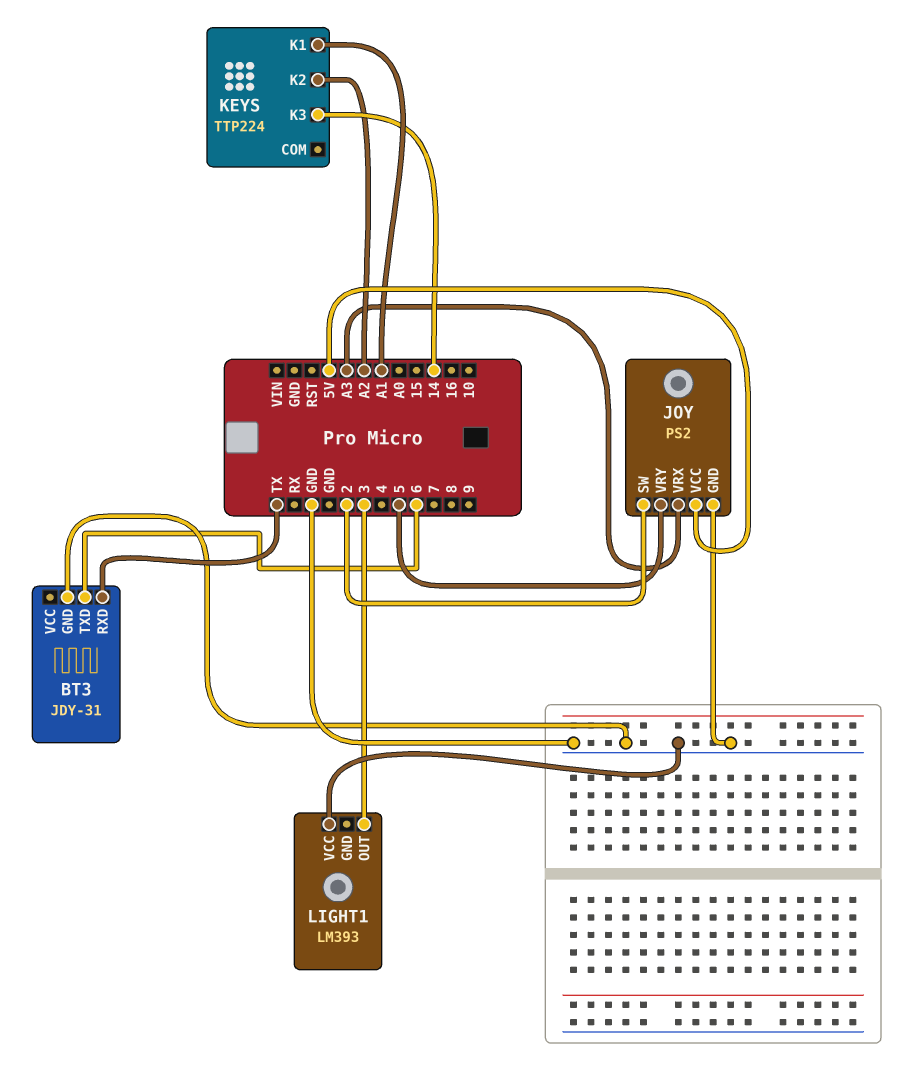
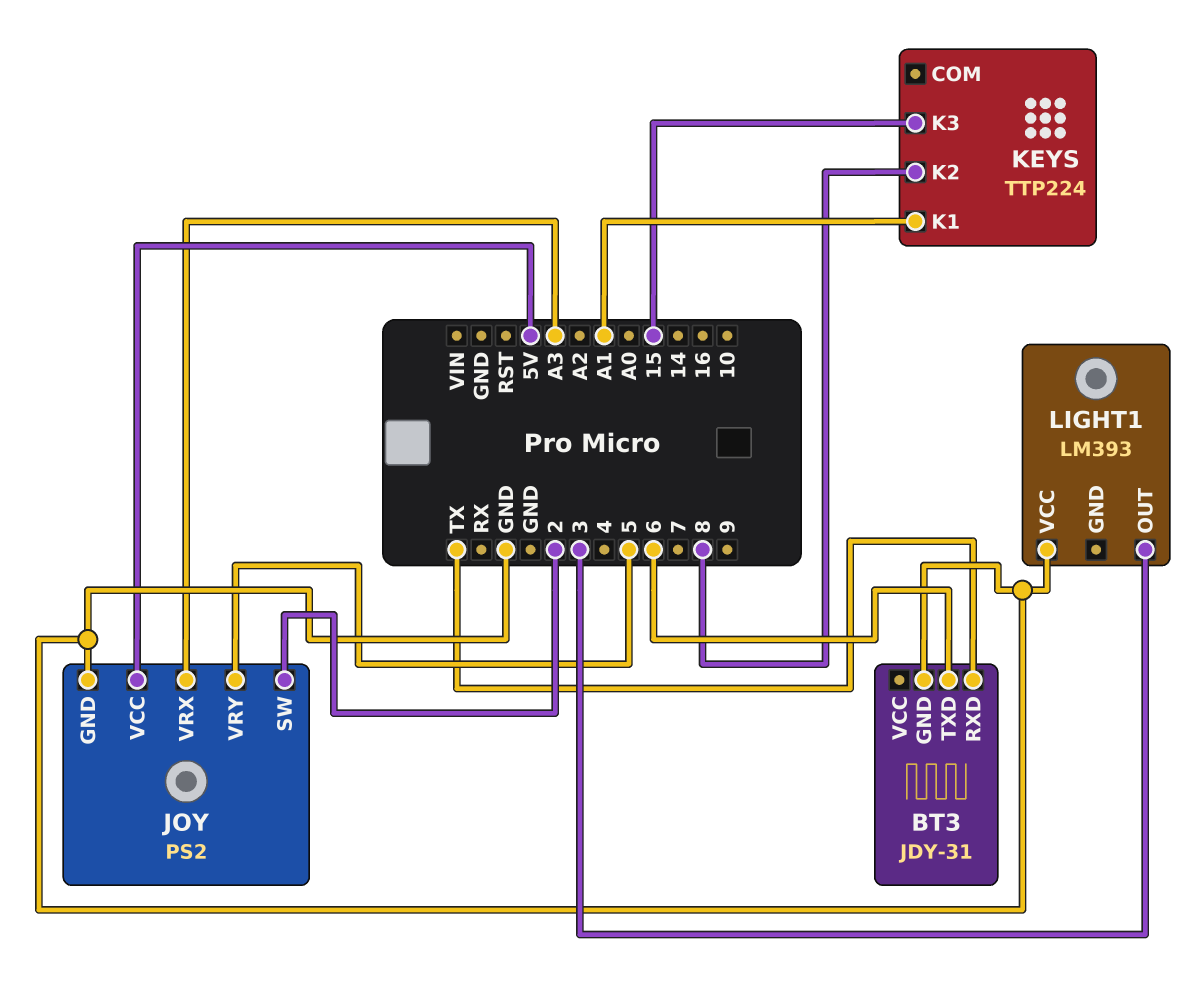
KEYS pin K2: A2 -> 8
KEYS pin K3: 14 -> 15

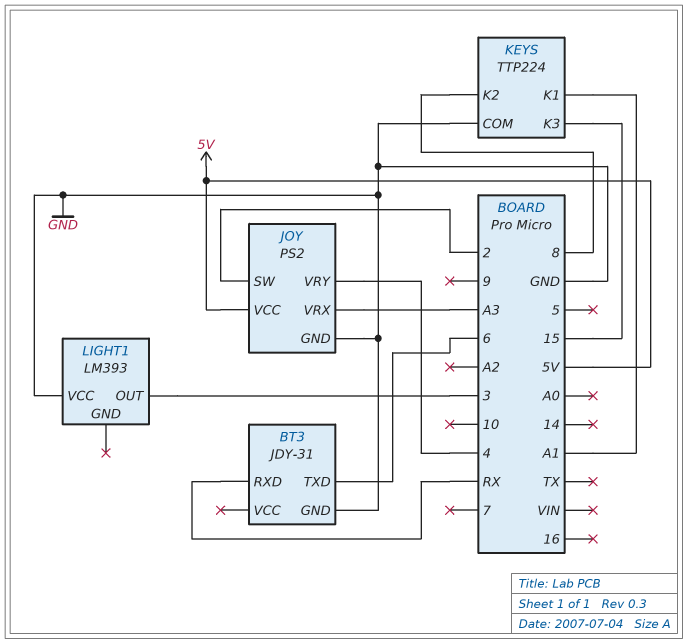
BT3 pin RXD: TX -> RX
JOY pin VRY: 5 -> 4
KEYS pin COM: none -> GND

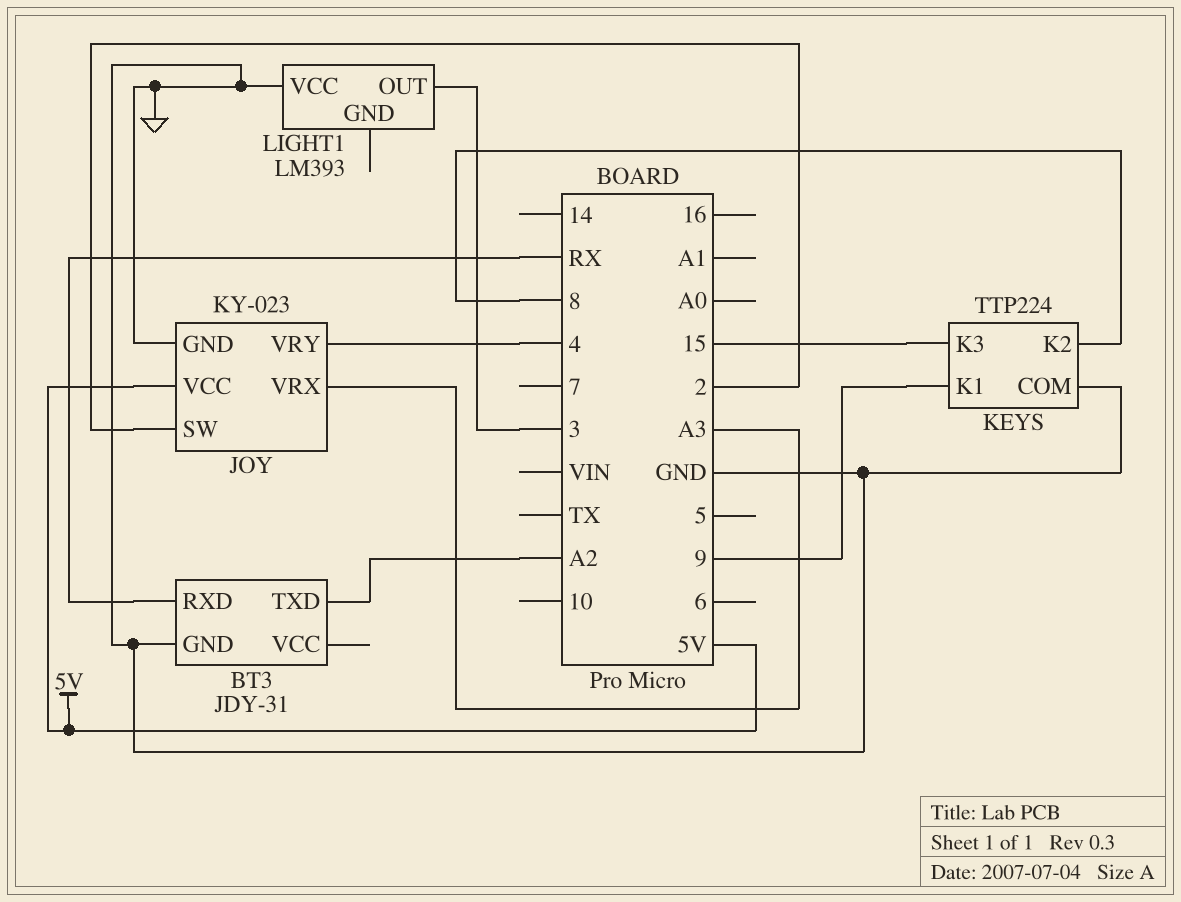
BT3 pin TXD: 6 -> A2
JOY: PS2 -> KY-023
KEYS pin K1: A1 -> 9

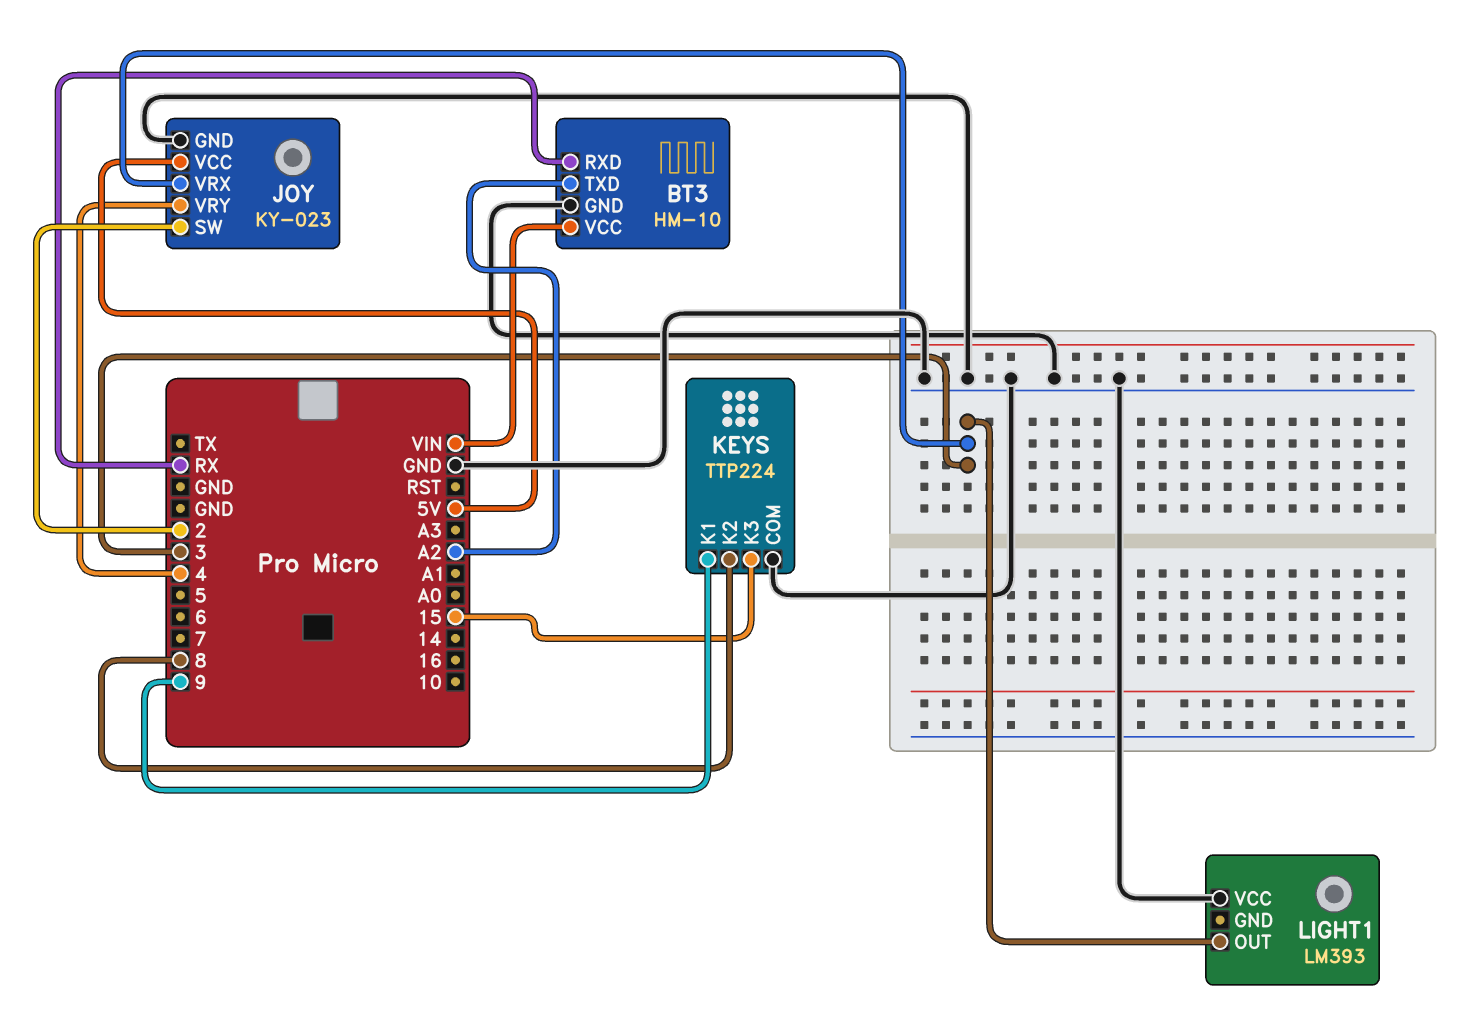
BT3: JDY-31 -> HM-10
BT3 pin VCC: none -> VIN
JOY pin VRX: A3 -> 3

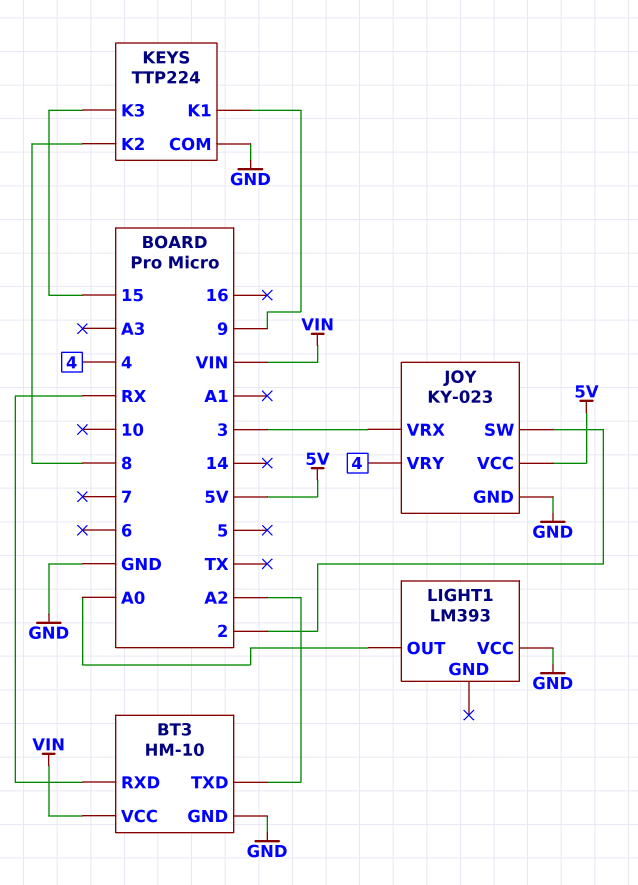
LIGHT1 pin OUT: 3 -> A0

